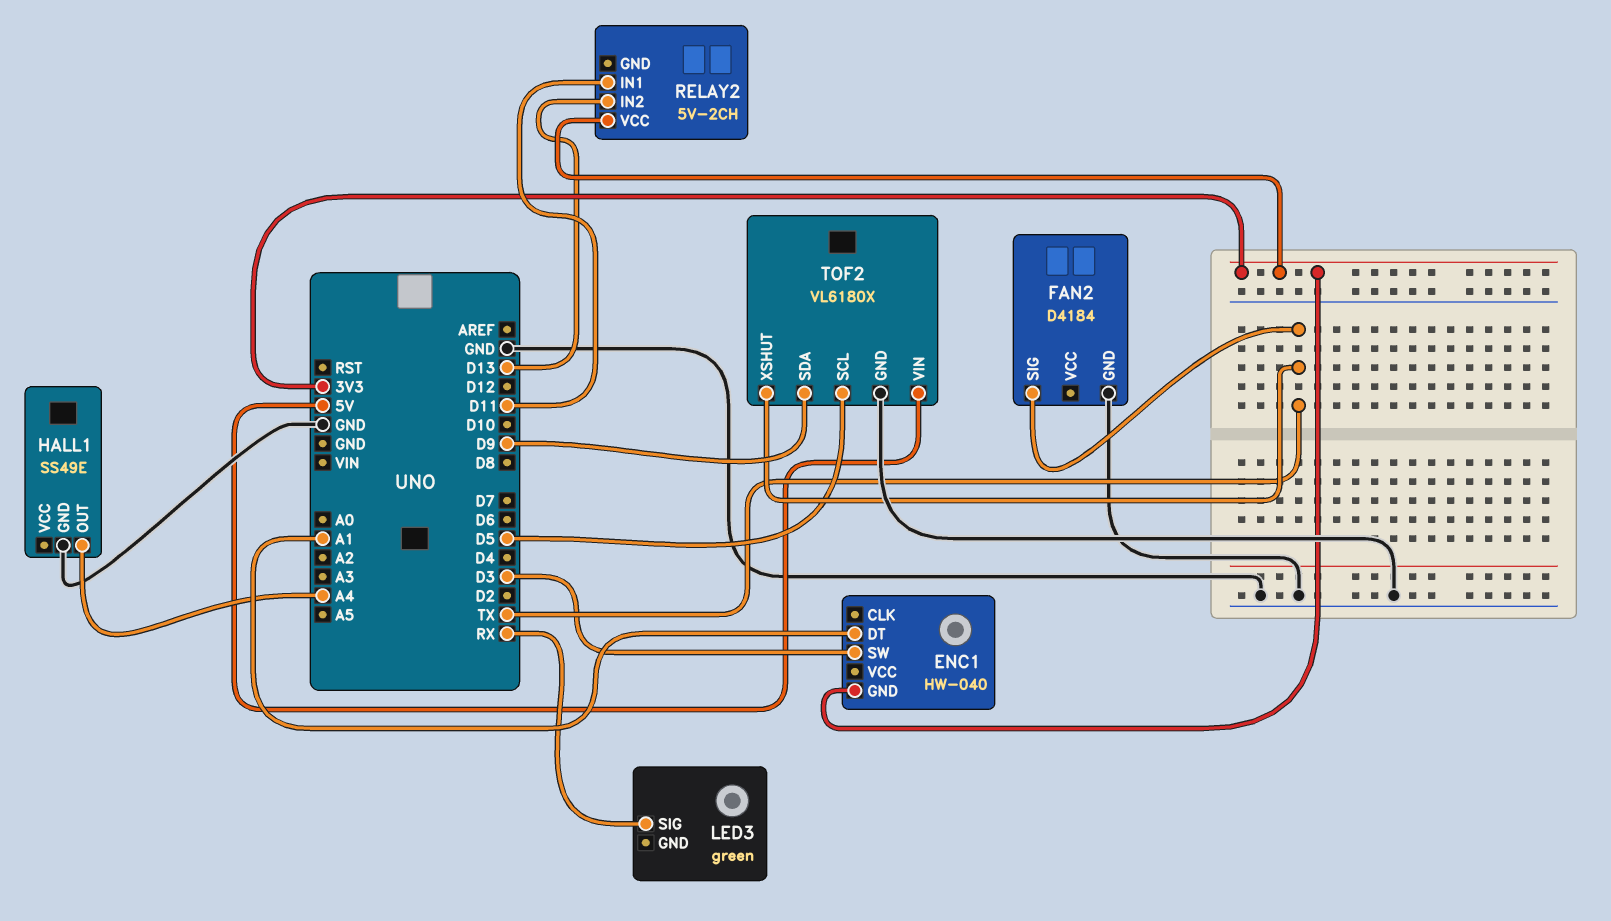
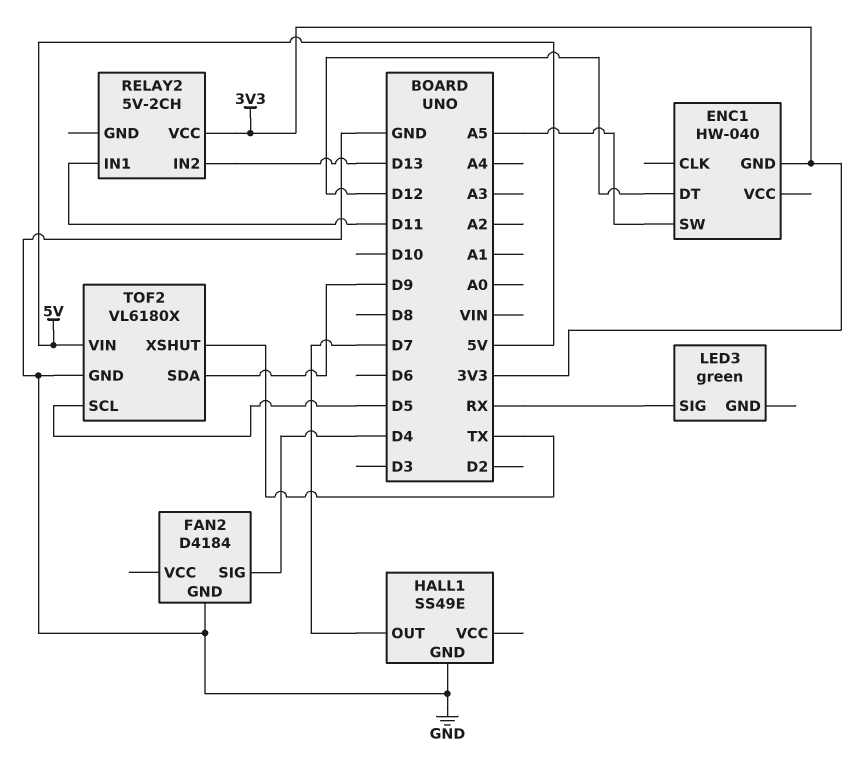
ENC1 pin DT: A1 -> D12
ENC1 pin SW: D3 -> A5
FAN2 pin SIG: TX -> D4
HALL1 pin OUT: A4 -> D7

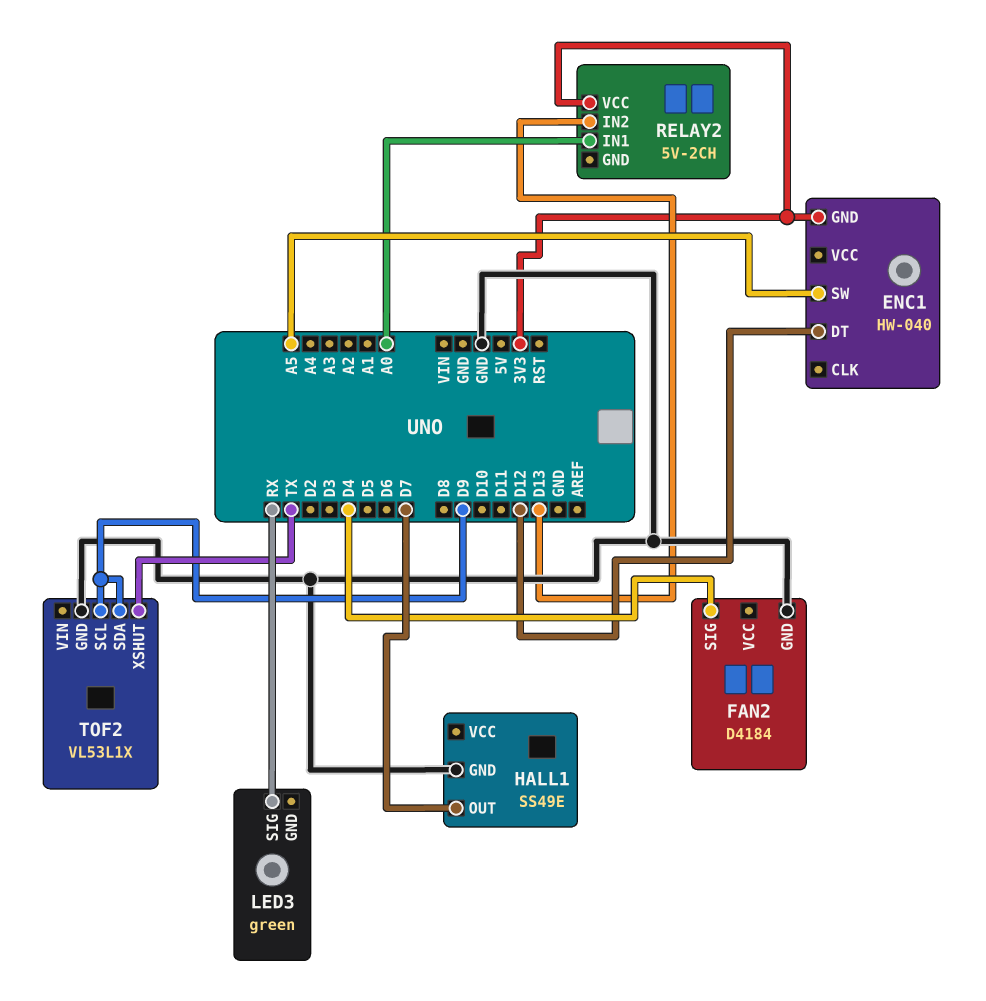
RELAY2 pin IN1: D11 -> A0
TOF2: VL6180X -> VL53L1X
TOF2 pin SCL: D5 -> D9
TOF2 pin VIN: 5V -> none

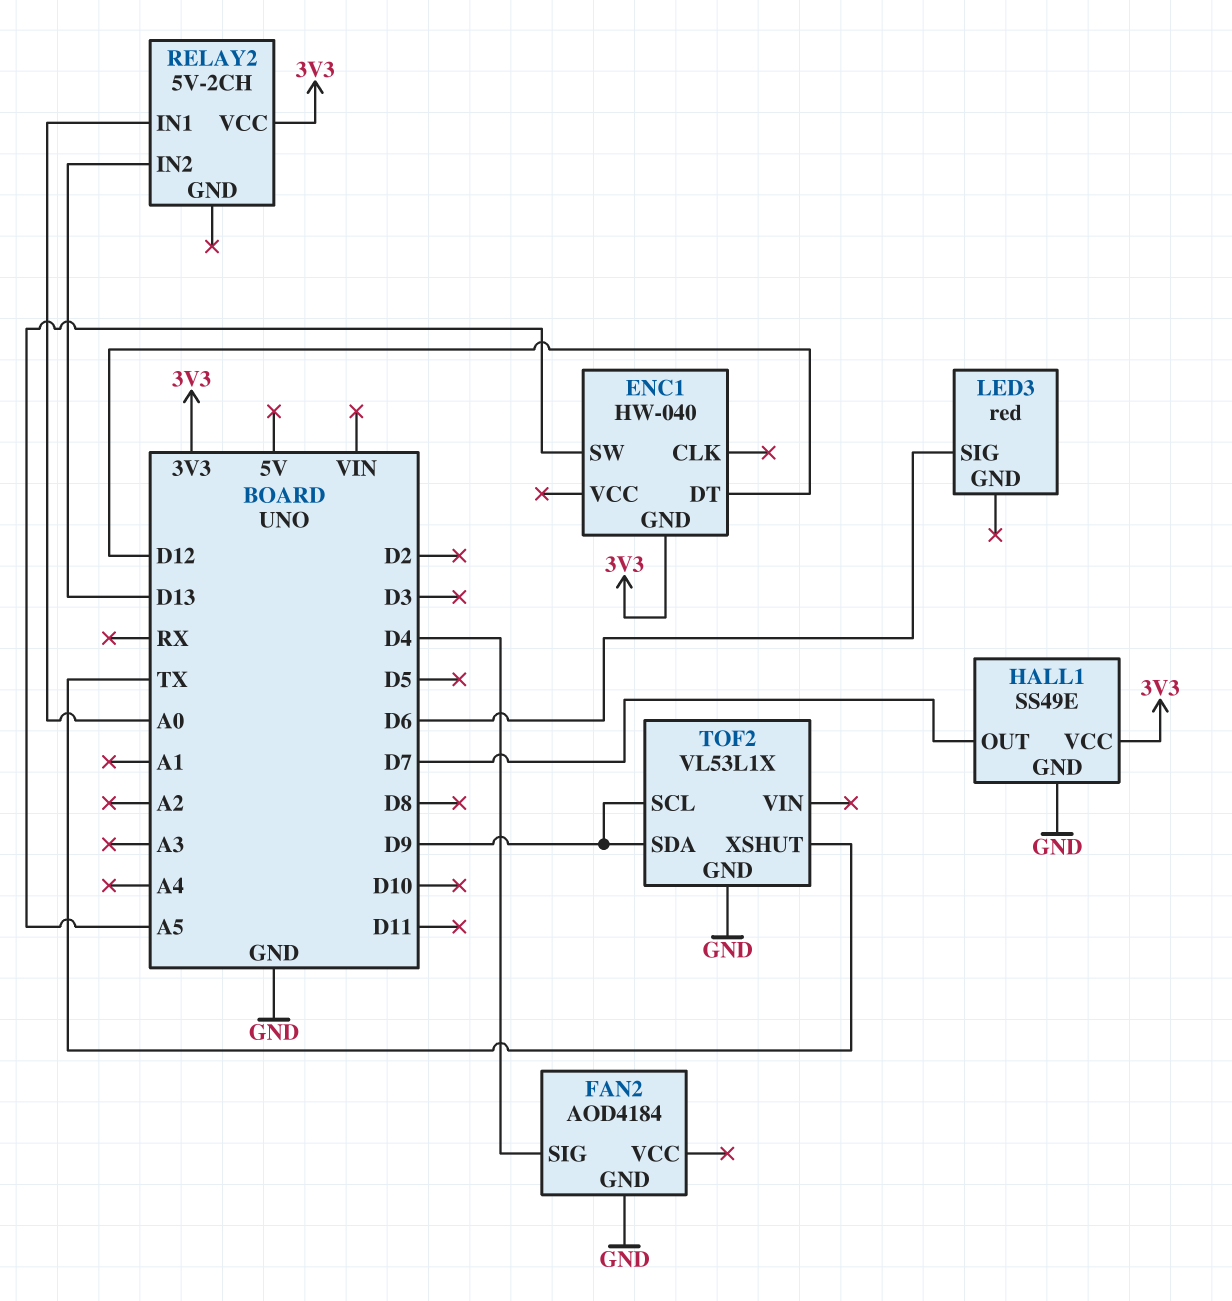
FAN2: D4184 -> AOD4184
HALL1 pin VCC: none -> 3V3
LED3: green -> red
LED3 pin SIG: RX -> D6

